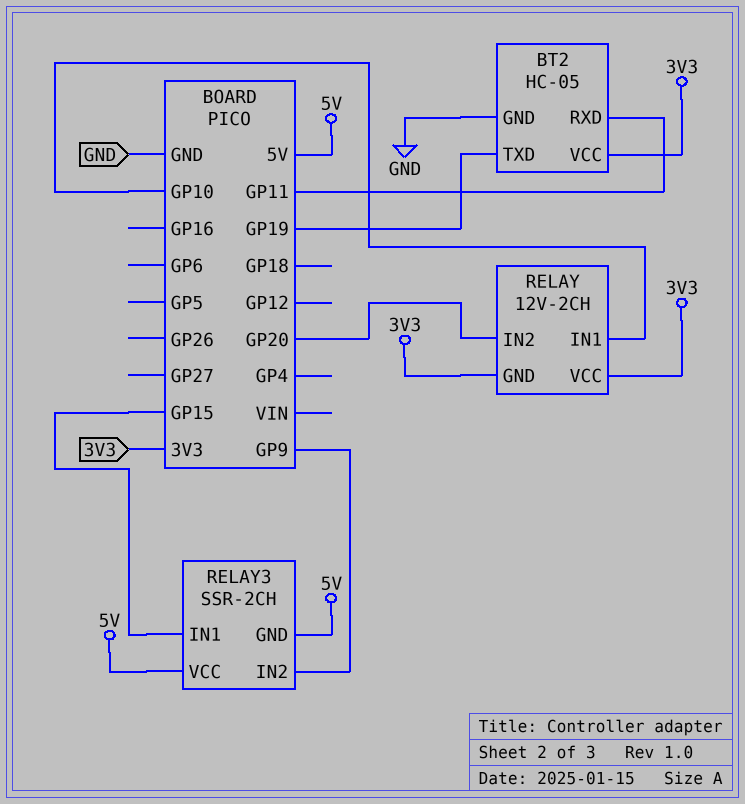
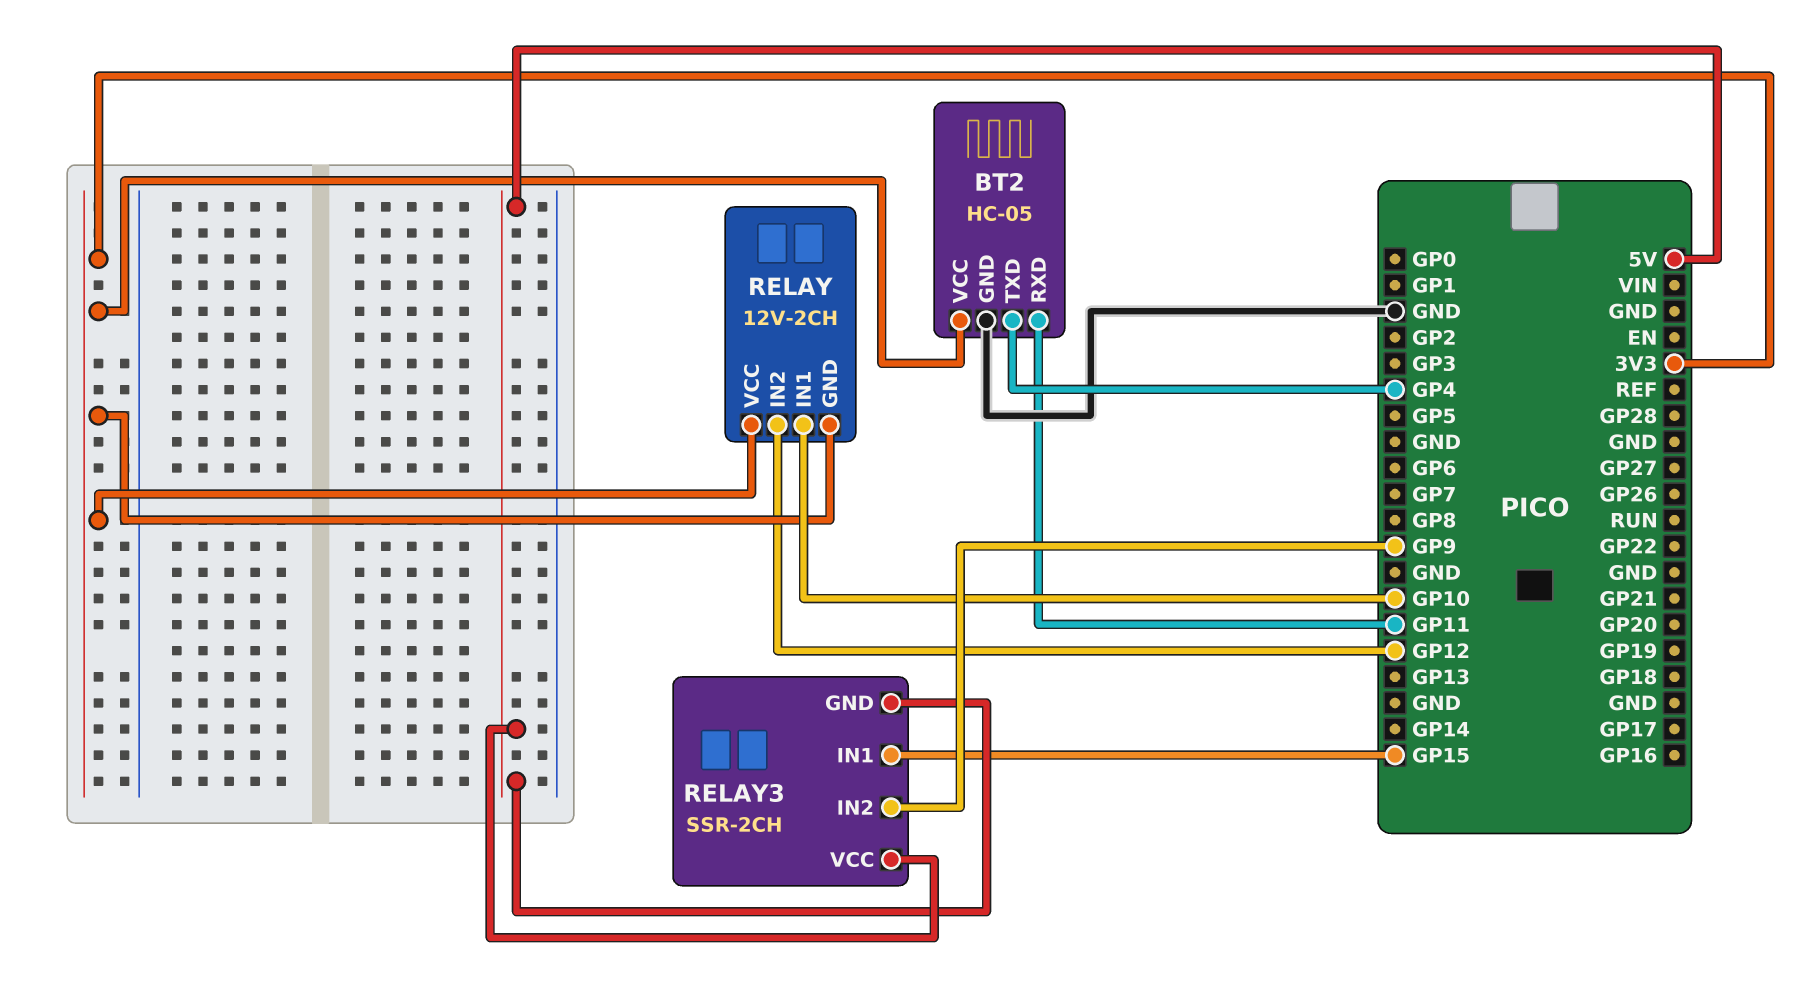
BT2 pin TXD: GP19 -> GP4
RELAY pin IN2: GP20 -> GP12

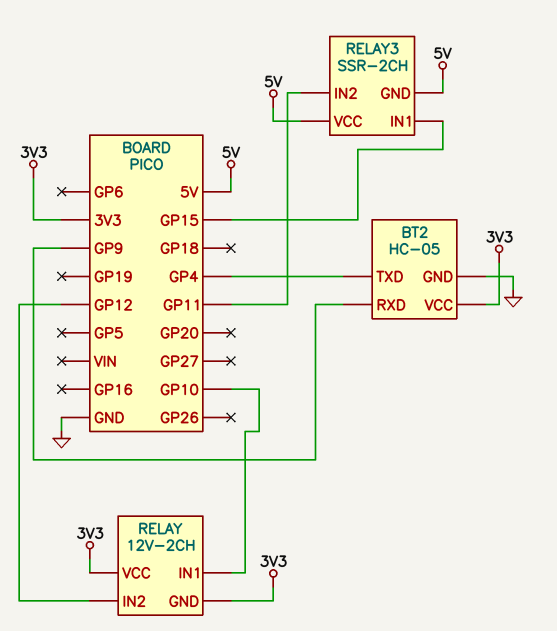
BT2 pin RXD: GP11 -> GP9
RELAY3 pin IN2: GP9 -> GP11

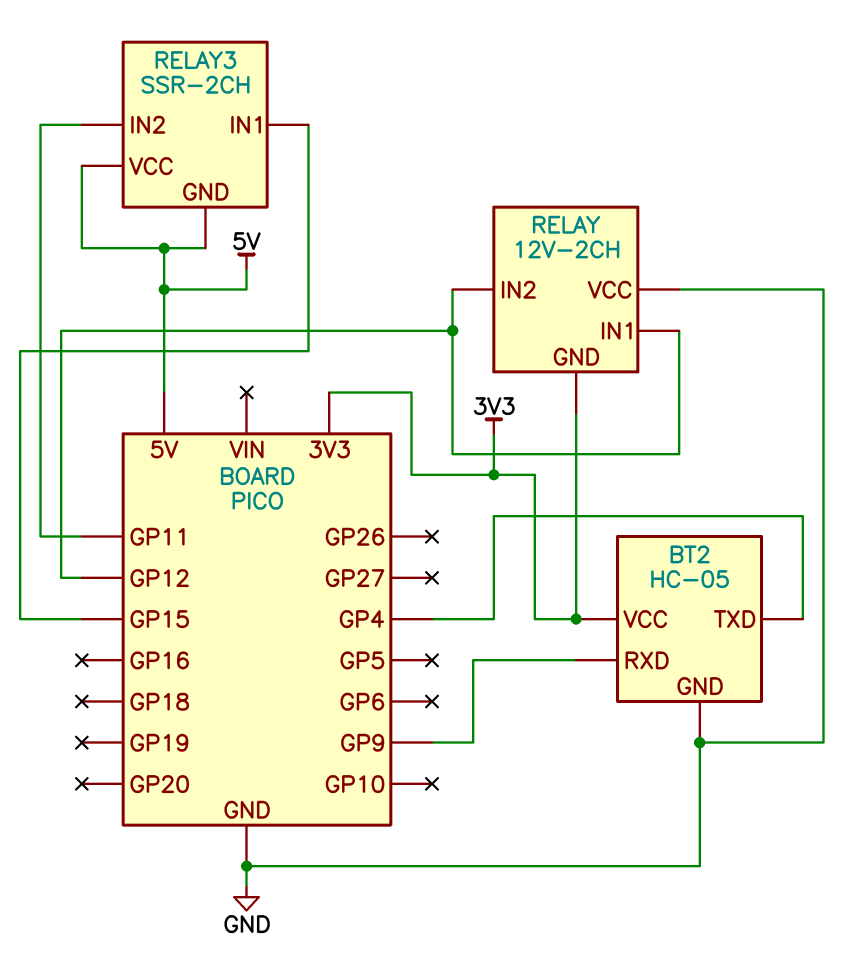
RELAY pin IN1: GP10 -> GP12
RELAY pin VCC: 3V3 -> GND

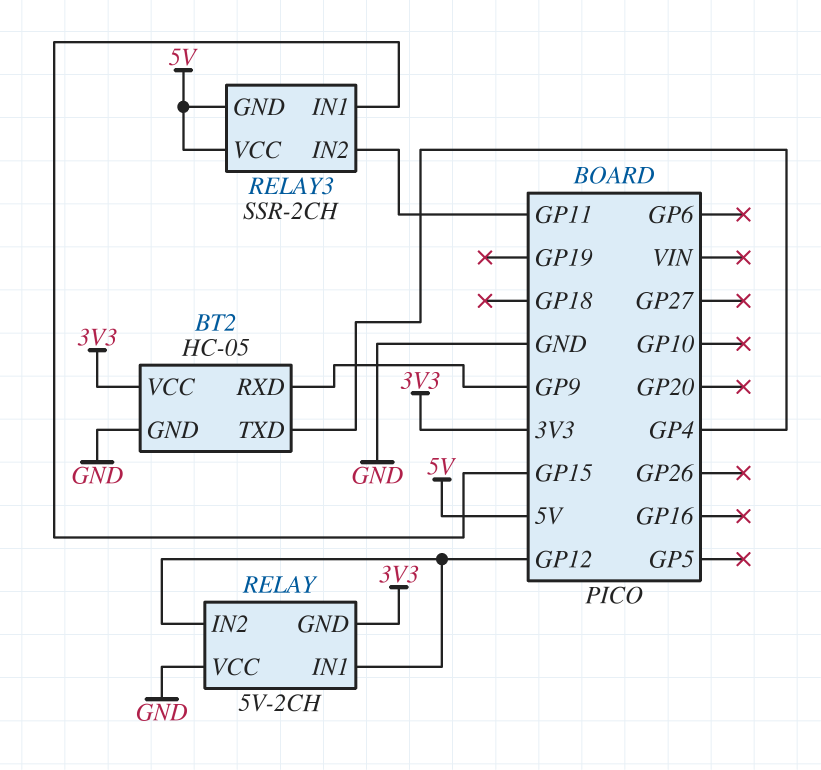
RELAY: 12V-2CH -> 5V-2CH

